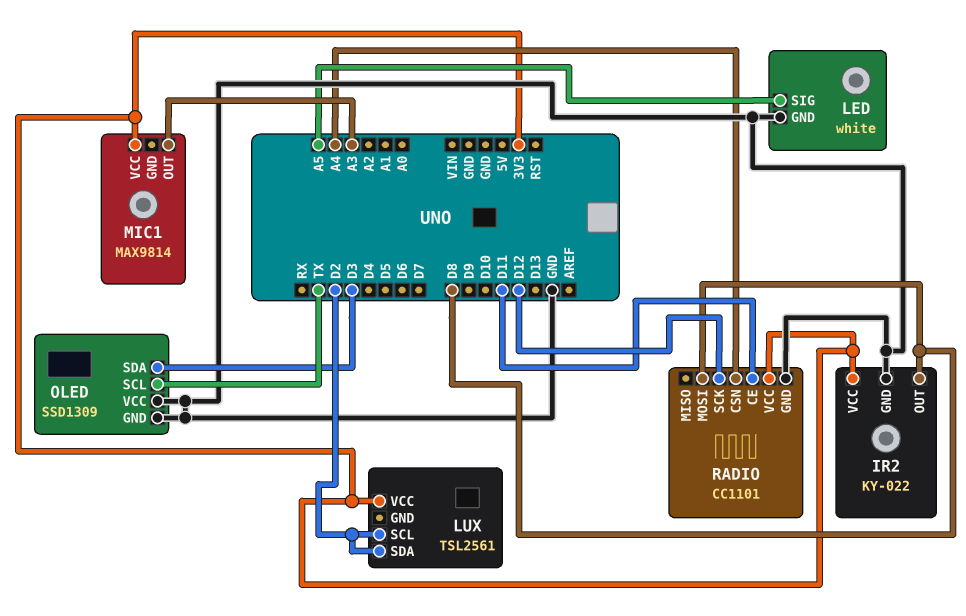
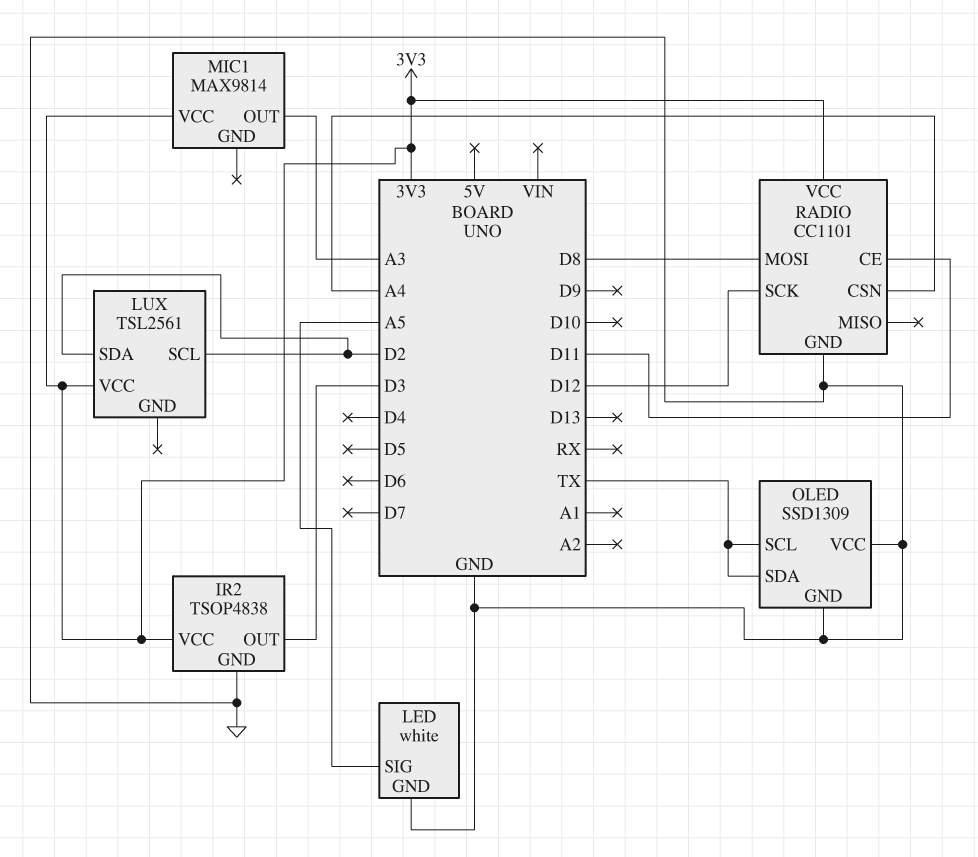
IR2: KY-022 -> TSOP4838
IR2 pin OUT: D8 -> D3
OLED pin SDA: D3 -> TX

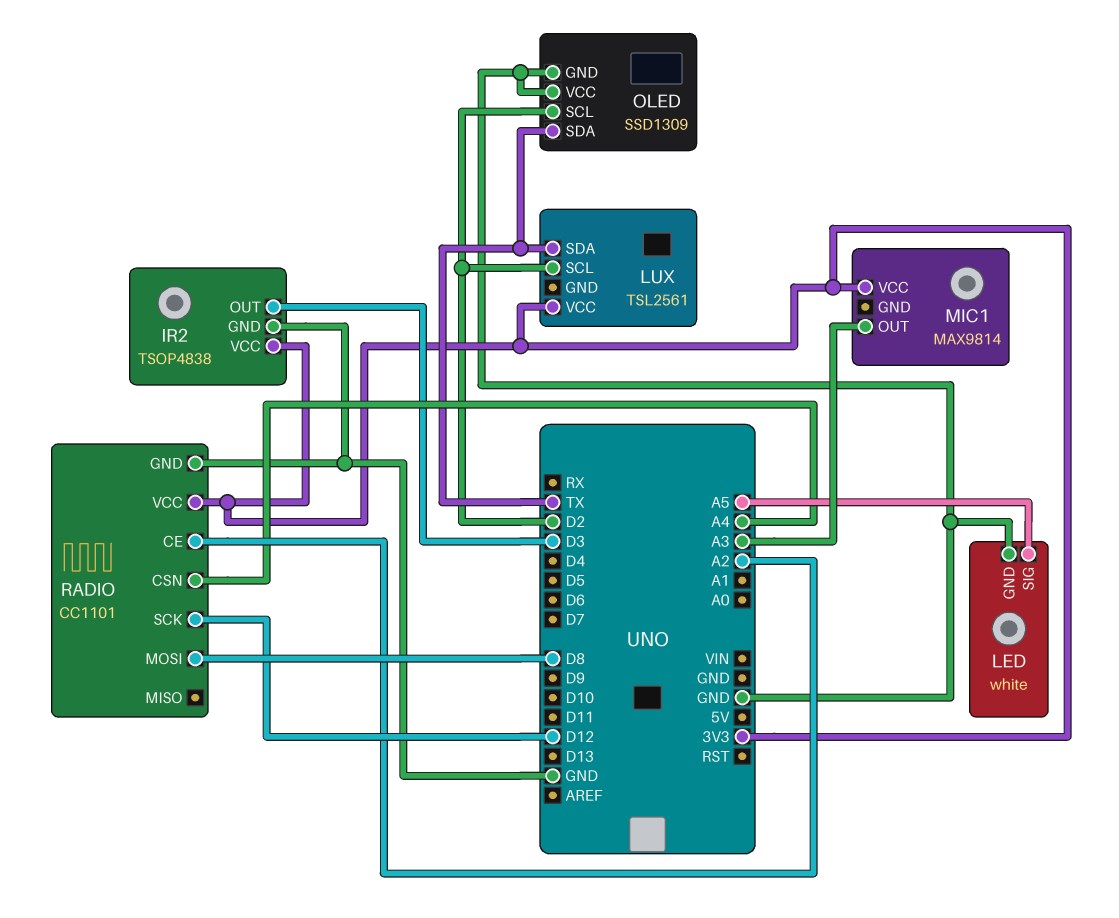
LUX pin SDA: D2 -> TX
OLED pin SCL: TX -> D2
RADIO pin CE: D11 -> A2

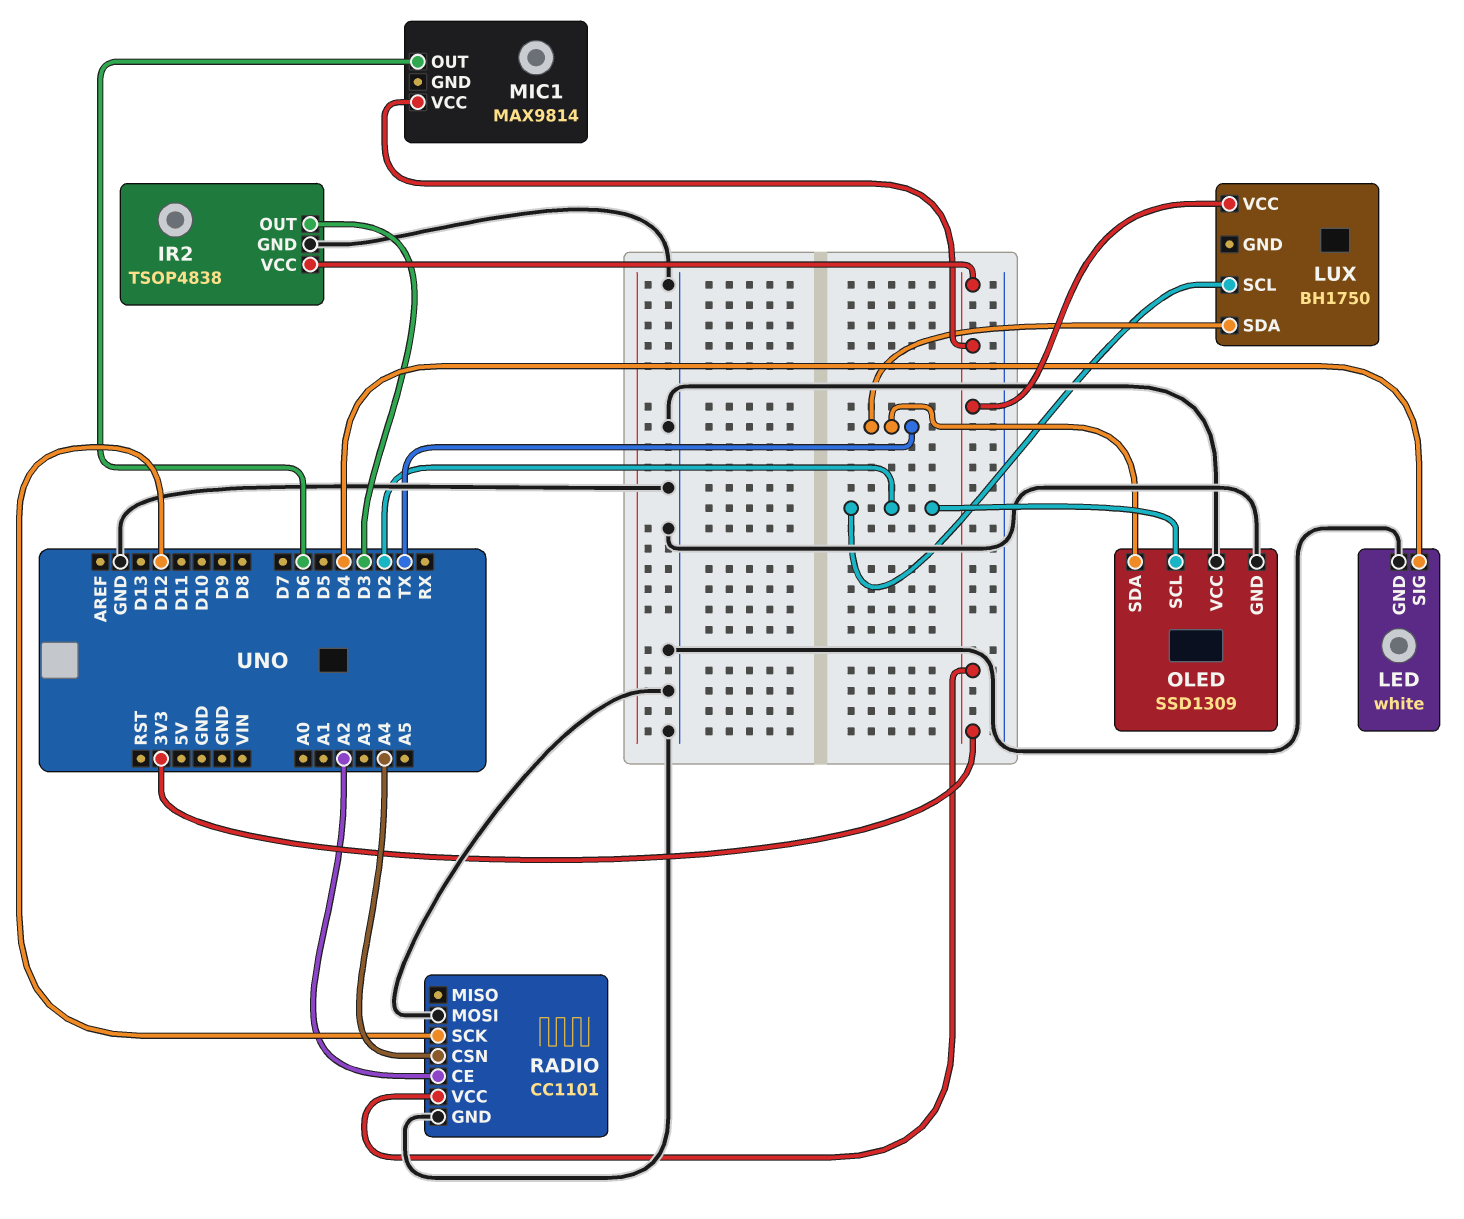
LED pin SIG: A5 -> D4
LUX: TSL2561 -> BH1750
MIC1 pin OUT: A3 -> D6
RADIO pin MOSI: D8 -> GND

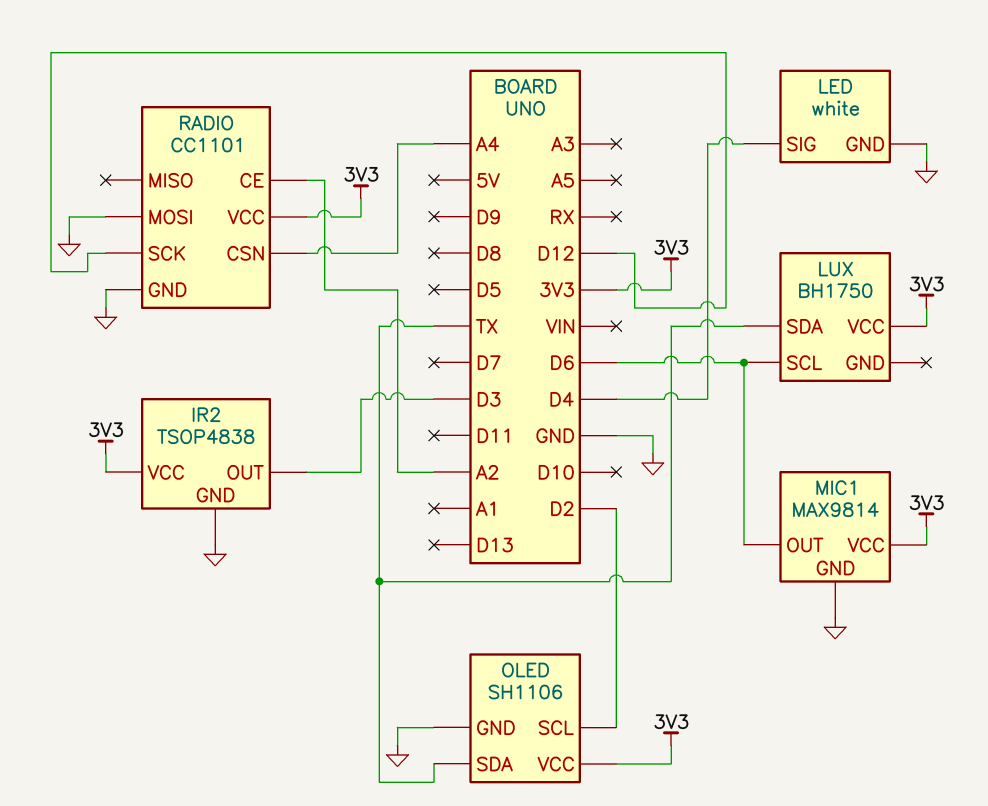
LUX pin SCL: D2 -> D6
MIC1 pin GND: none -> GND
OLED: SSD1309 -> SH1106
OLED pin VCC: GND -> 3V3

